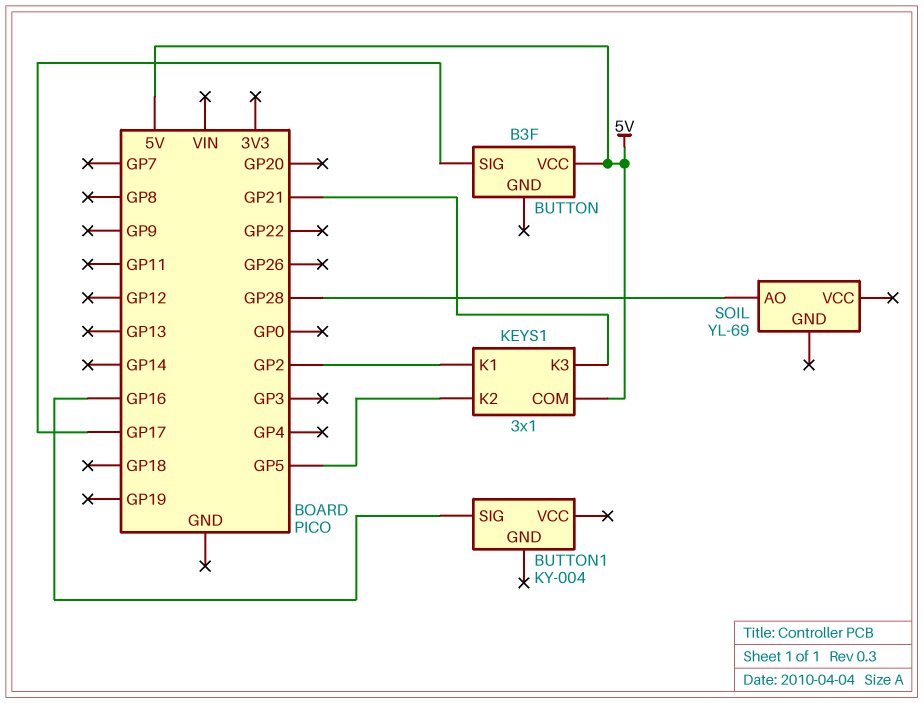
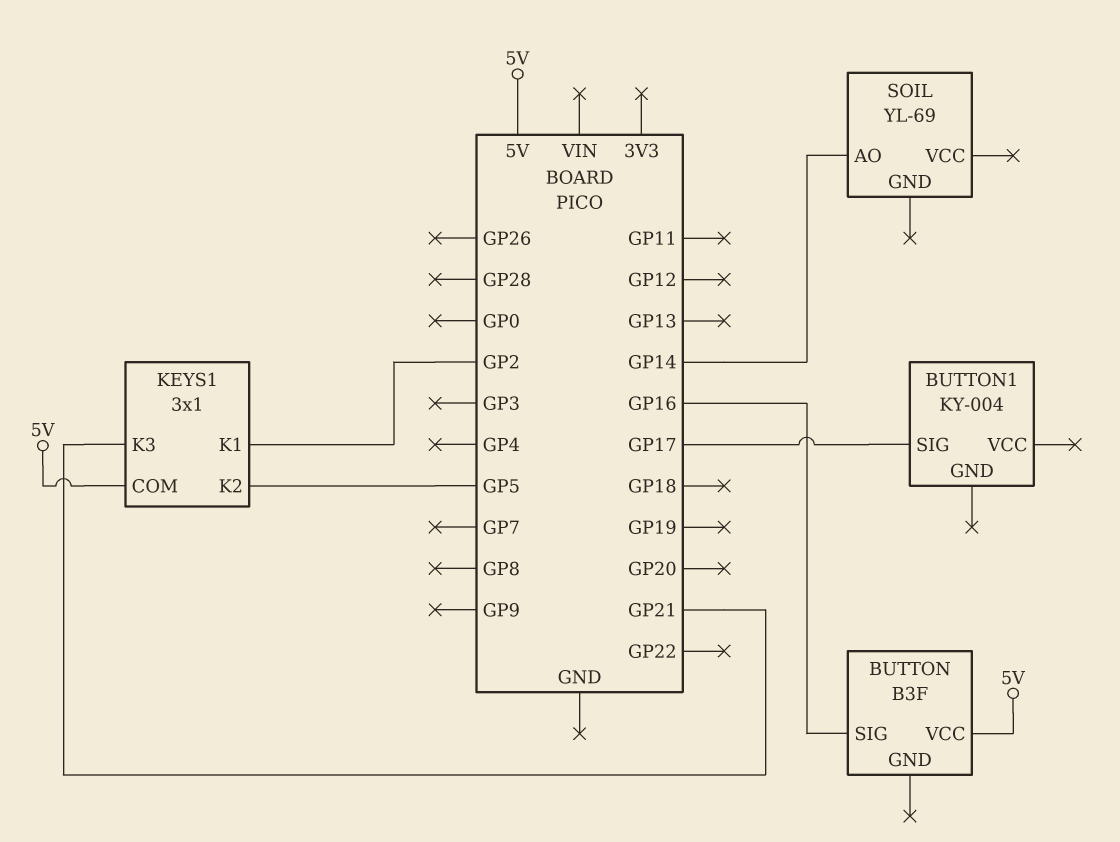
BUTTON pin SIG: GP17 -> GP16
BUTTON1 pin SIG: GP16 -> GP17
SOIL pin AO: GP28 -> GP14

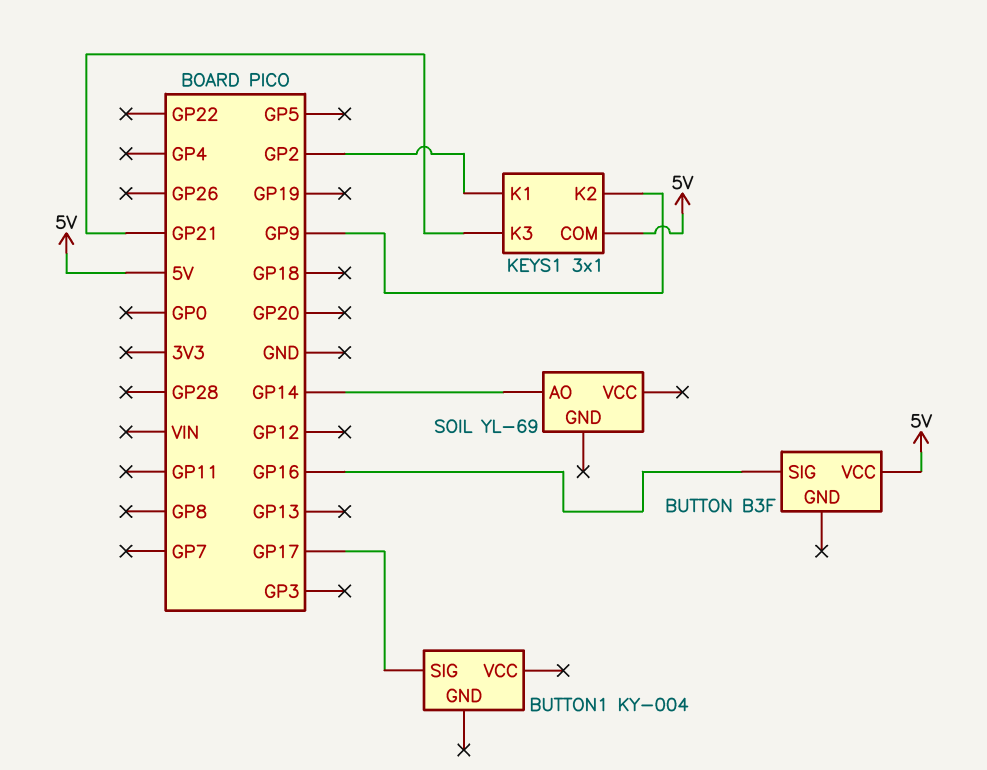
KEYS1 pin K2: GP5 -> GP9

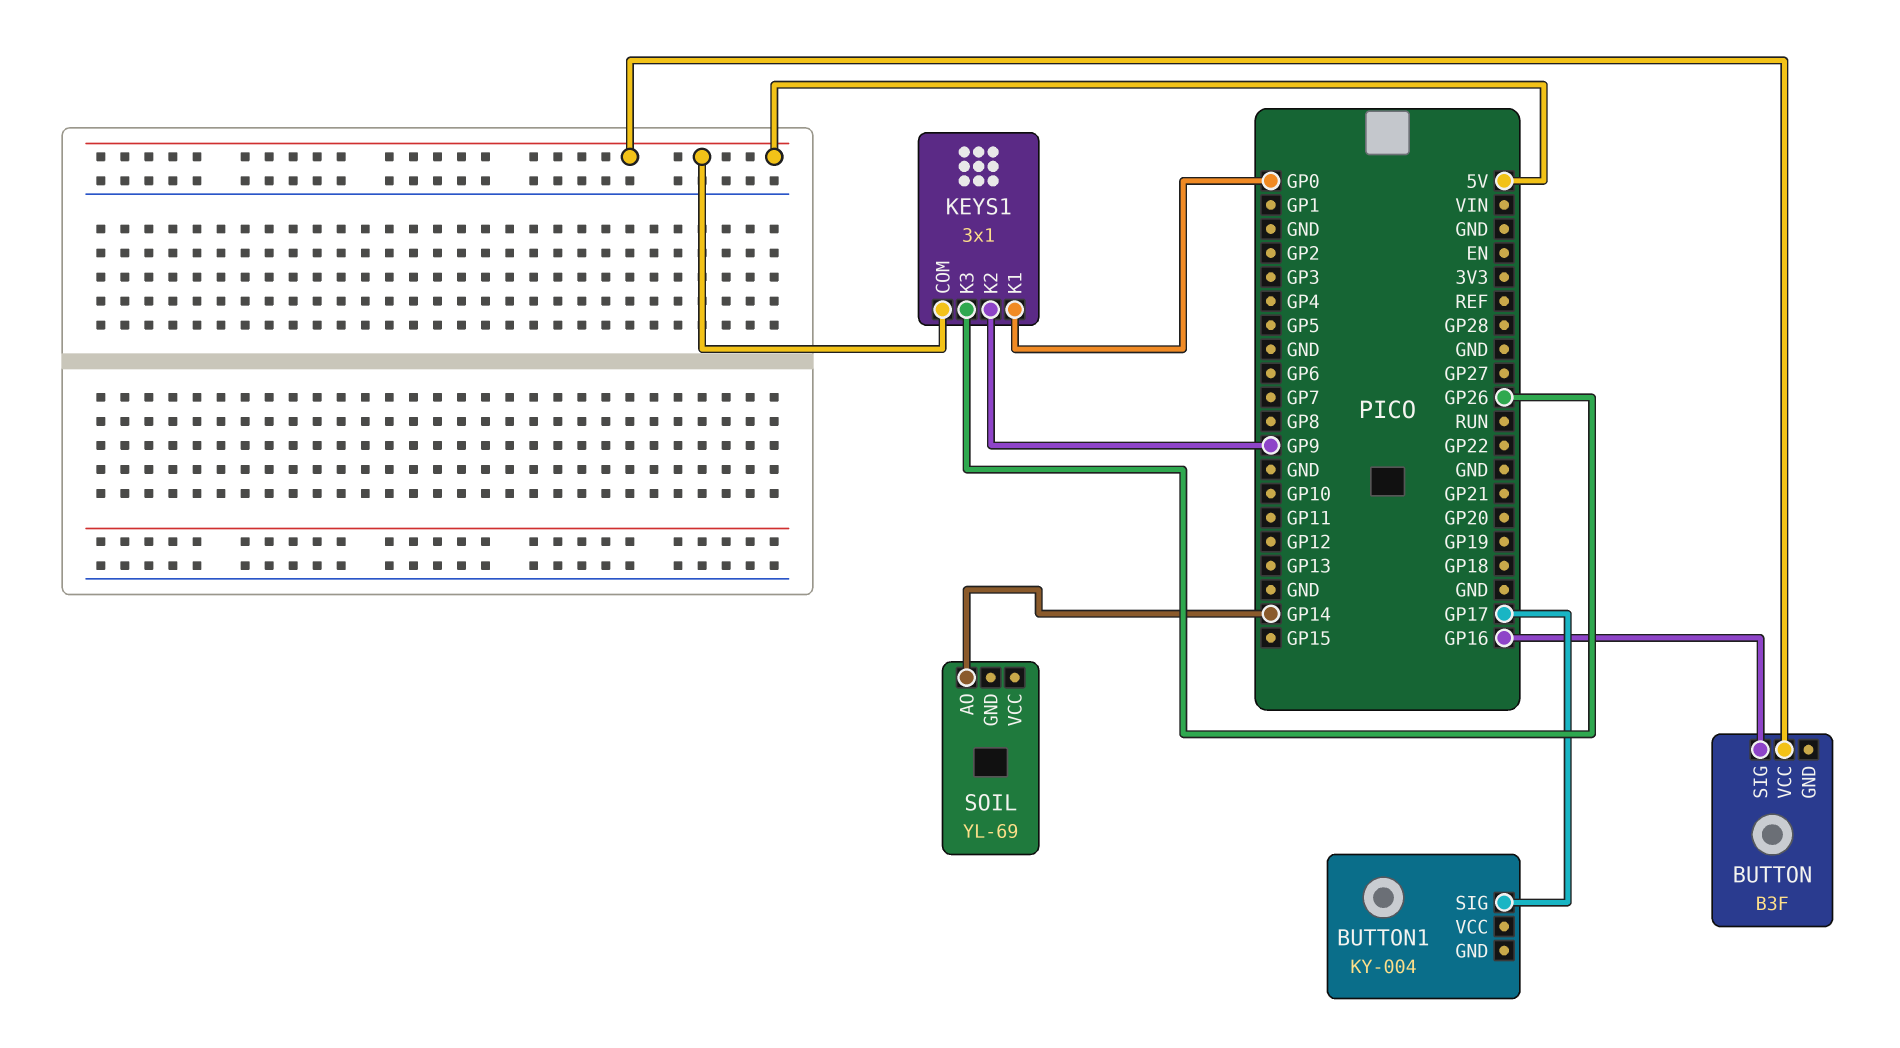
KEYS1 pin K1: GP2 -> GP0
KEYS1 pin K3: GP21 -> GP26

